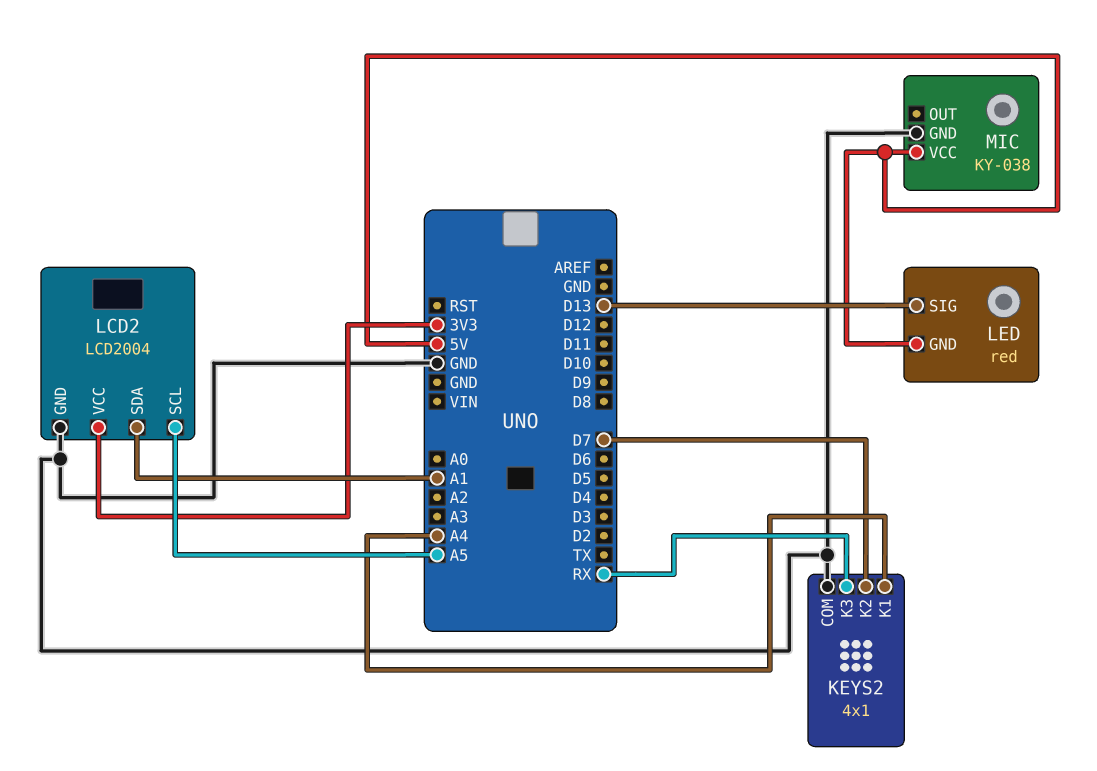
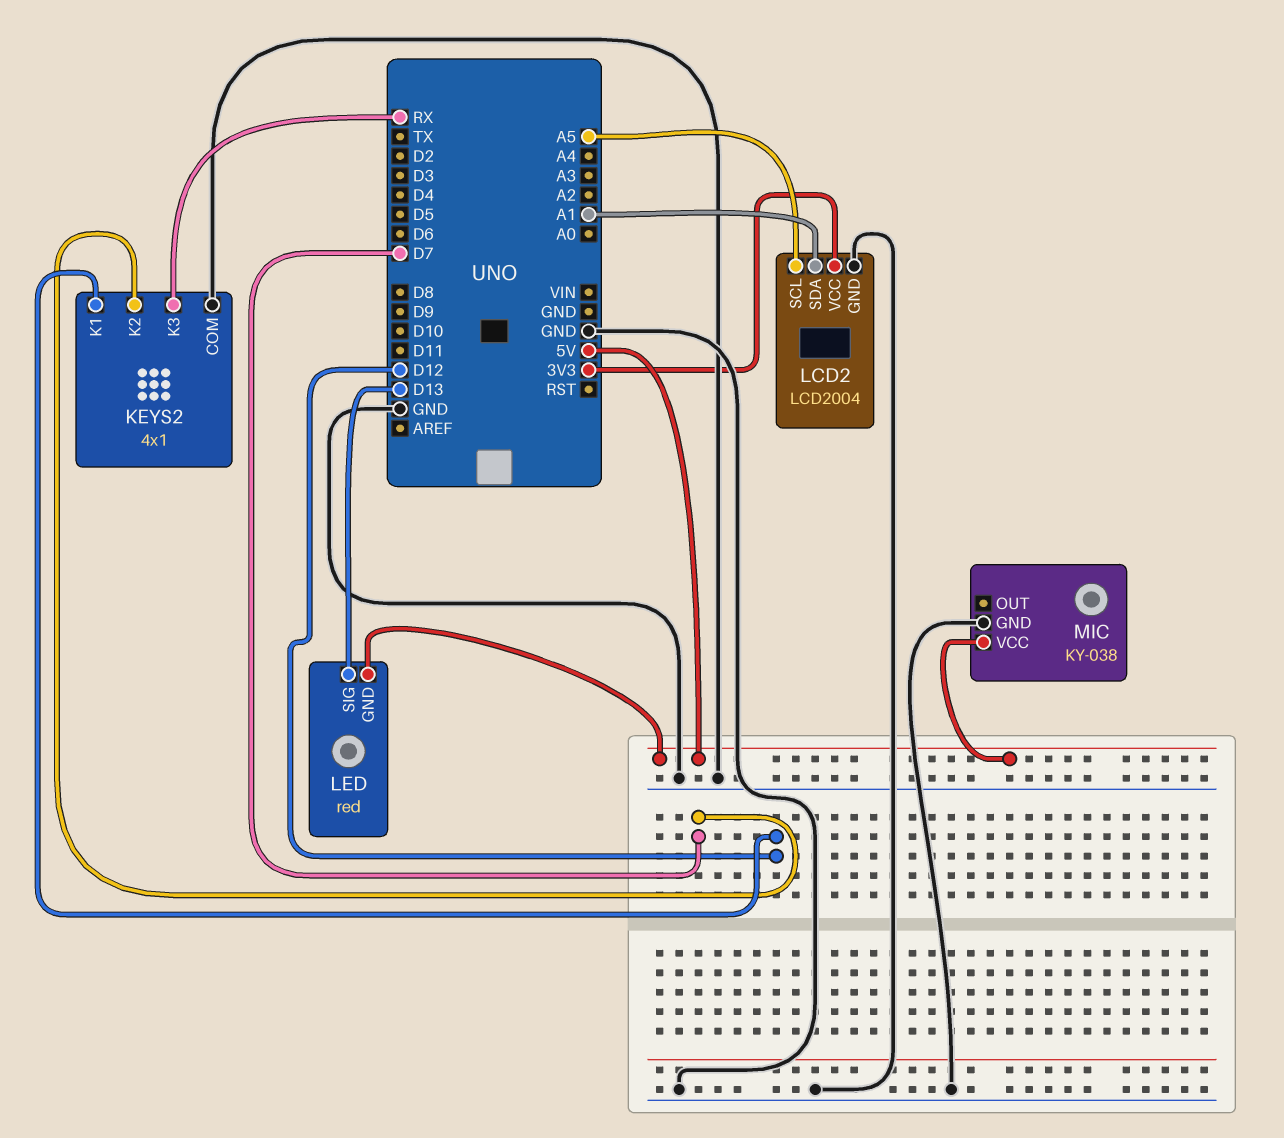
KEYS2 pin K1: A4 -> D12

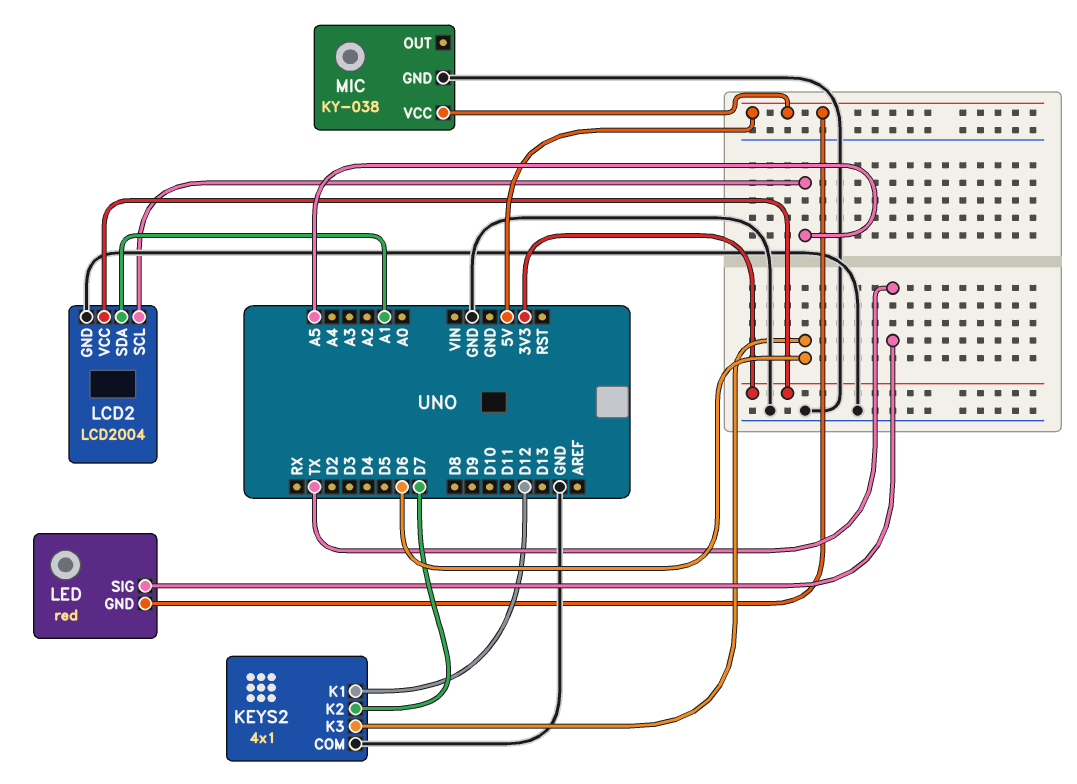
KEYS2 pin K3: RX -> D6
LED pin SIG: D13 -> TX

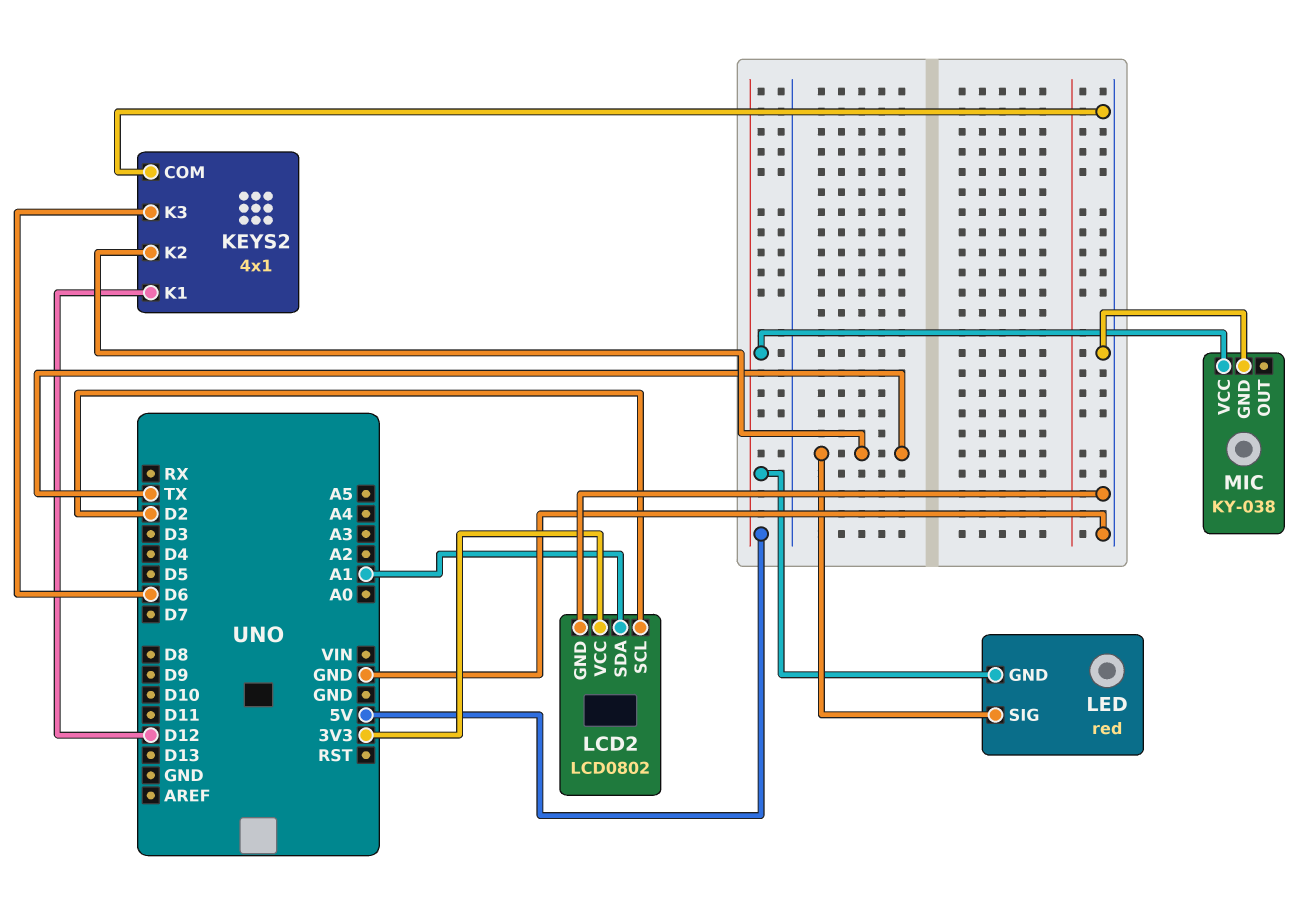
KEYS2 pin K2: D7 -> TX
LCD2: LCD2004 -> LCD0802
LCD2 pin SCL: A5 -> D2

